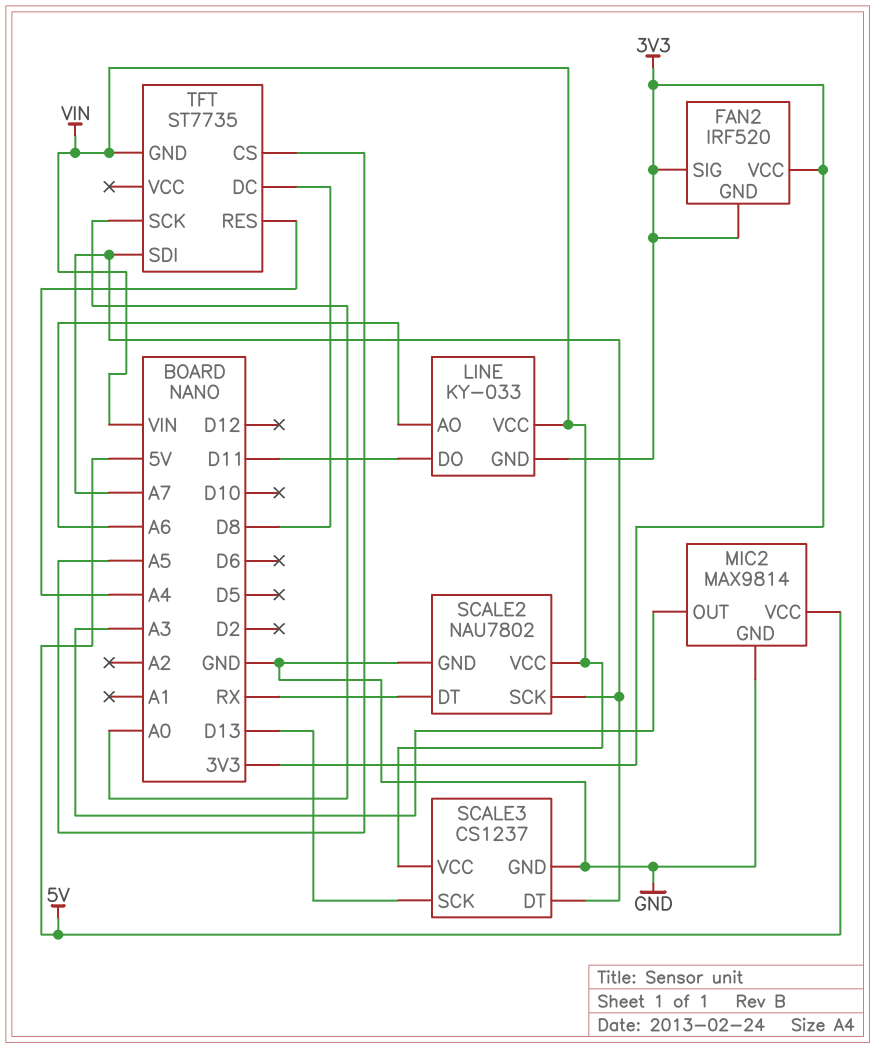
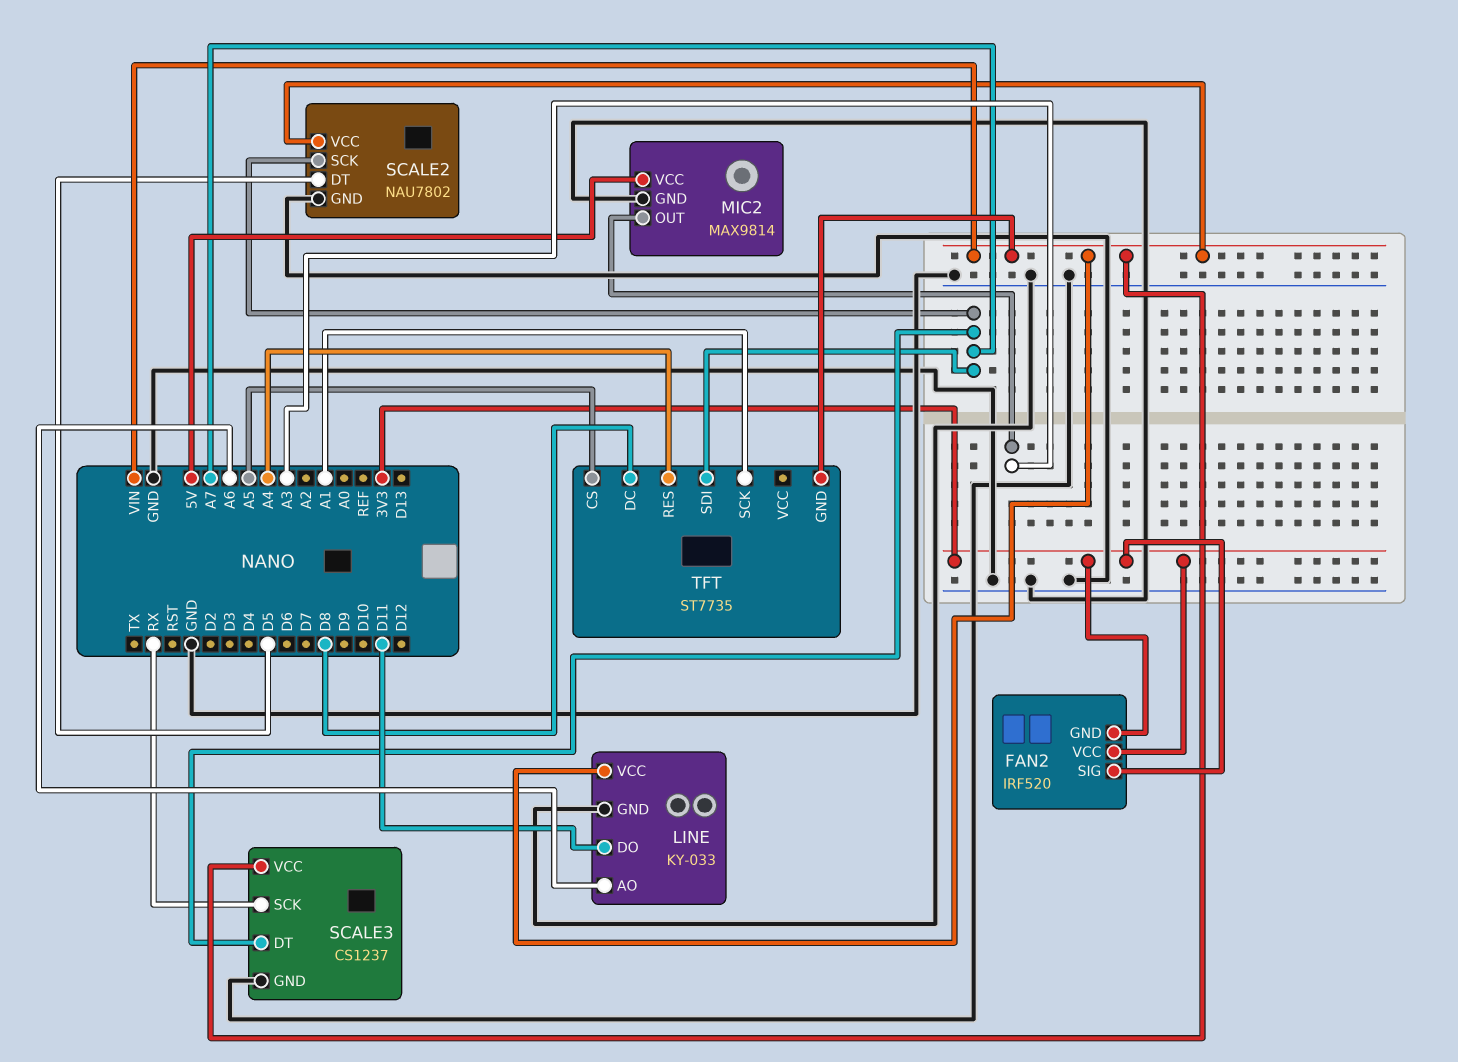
LINE pin GND: 3V3 -> GND
SCALE2 pin DT: RX -> D5
SCALE3 pin SCK: D13 -> RX
TFT pin SCK: A0 -> A1

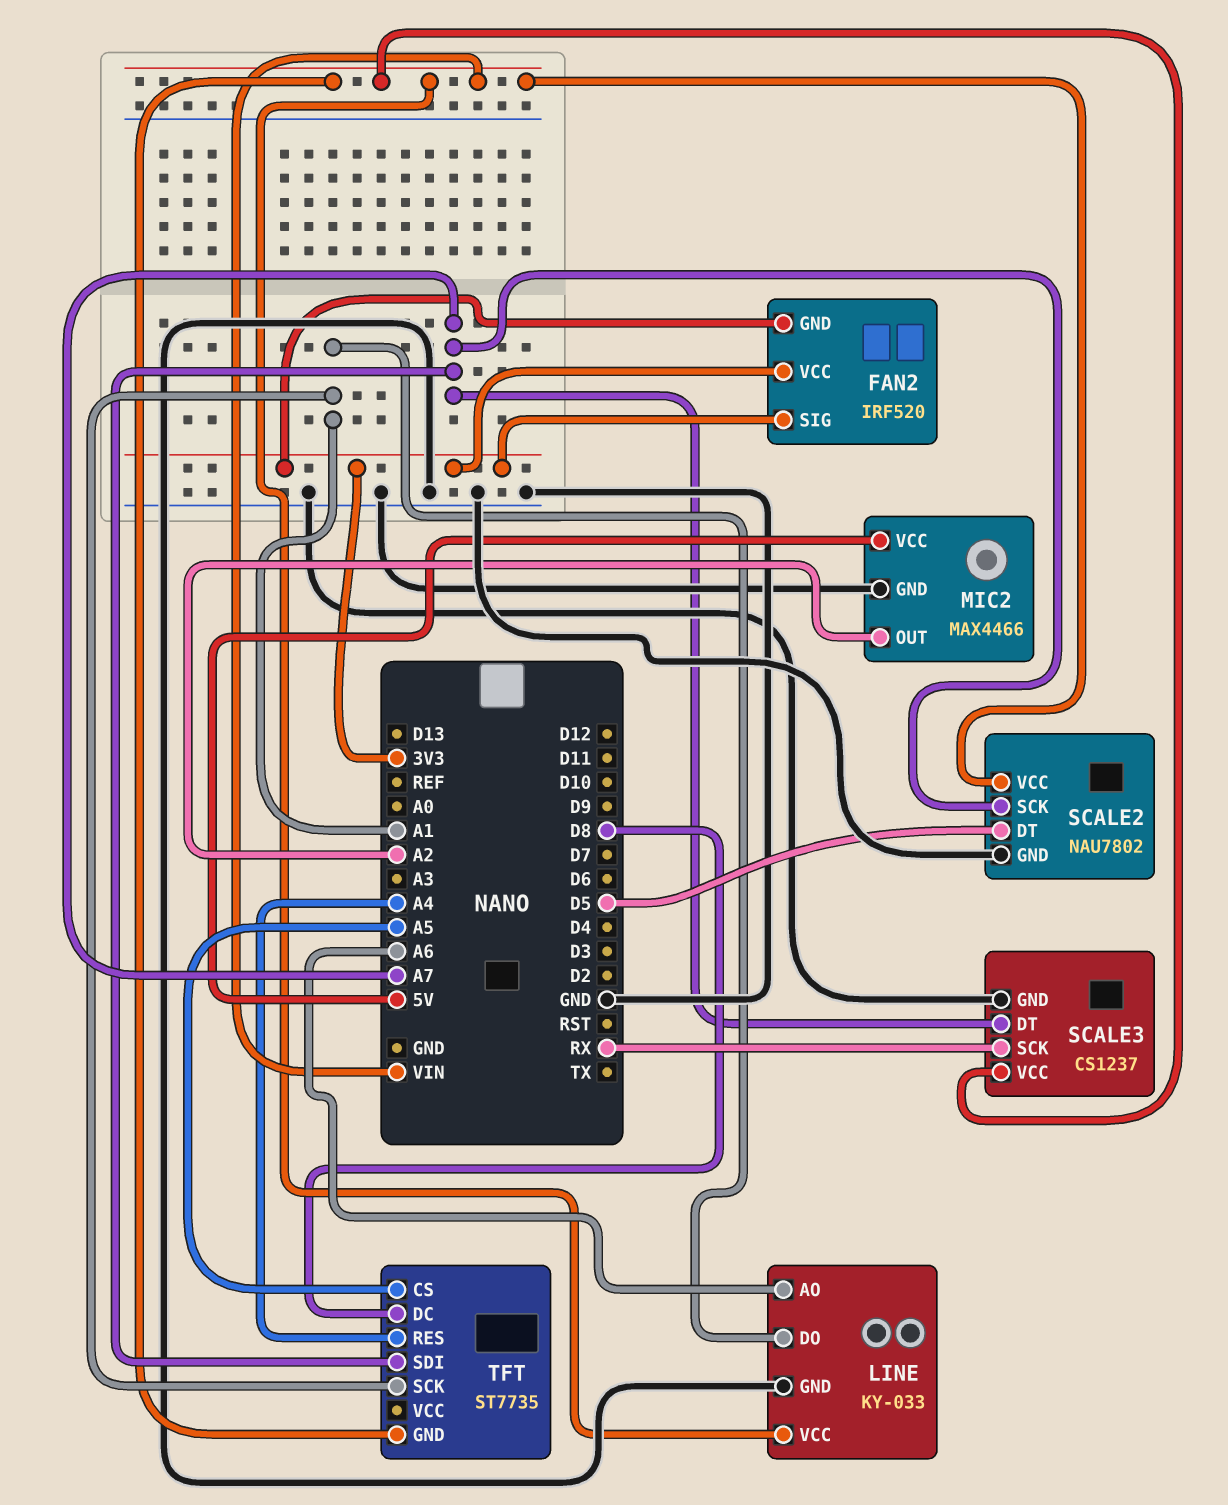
LINE pin DO: D11 -> A1
MIC2: MAX9814 -> MAX4466
MIC2 pin OUT: A3 -> A2

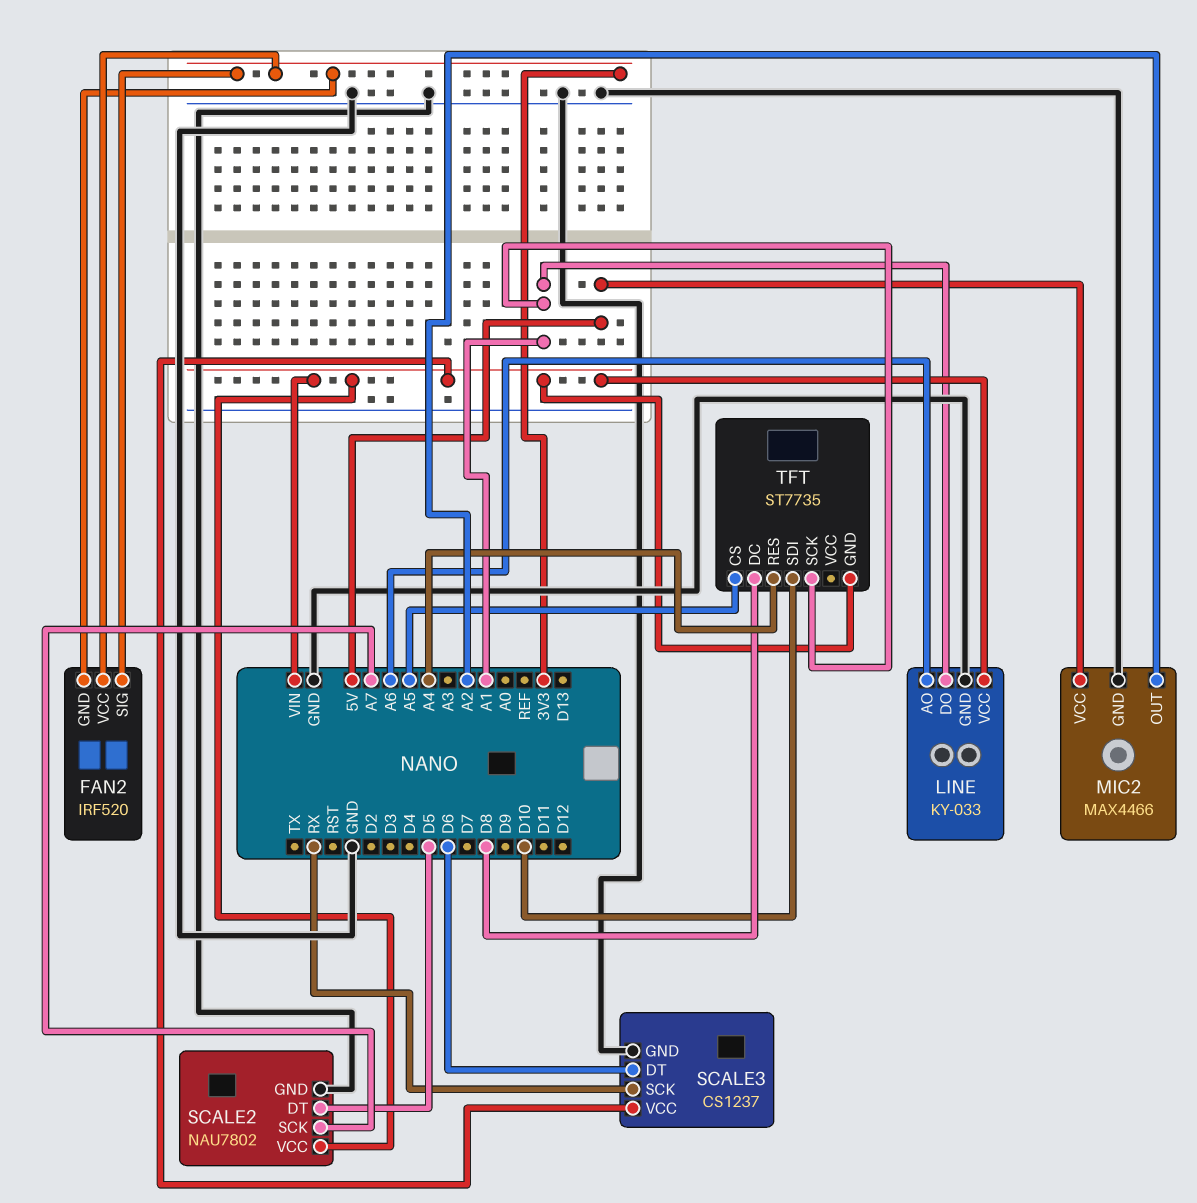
SCALE3 pin DT: A7 -> D6
TFT pin SDI: A7 -> D10

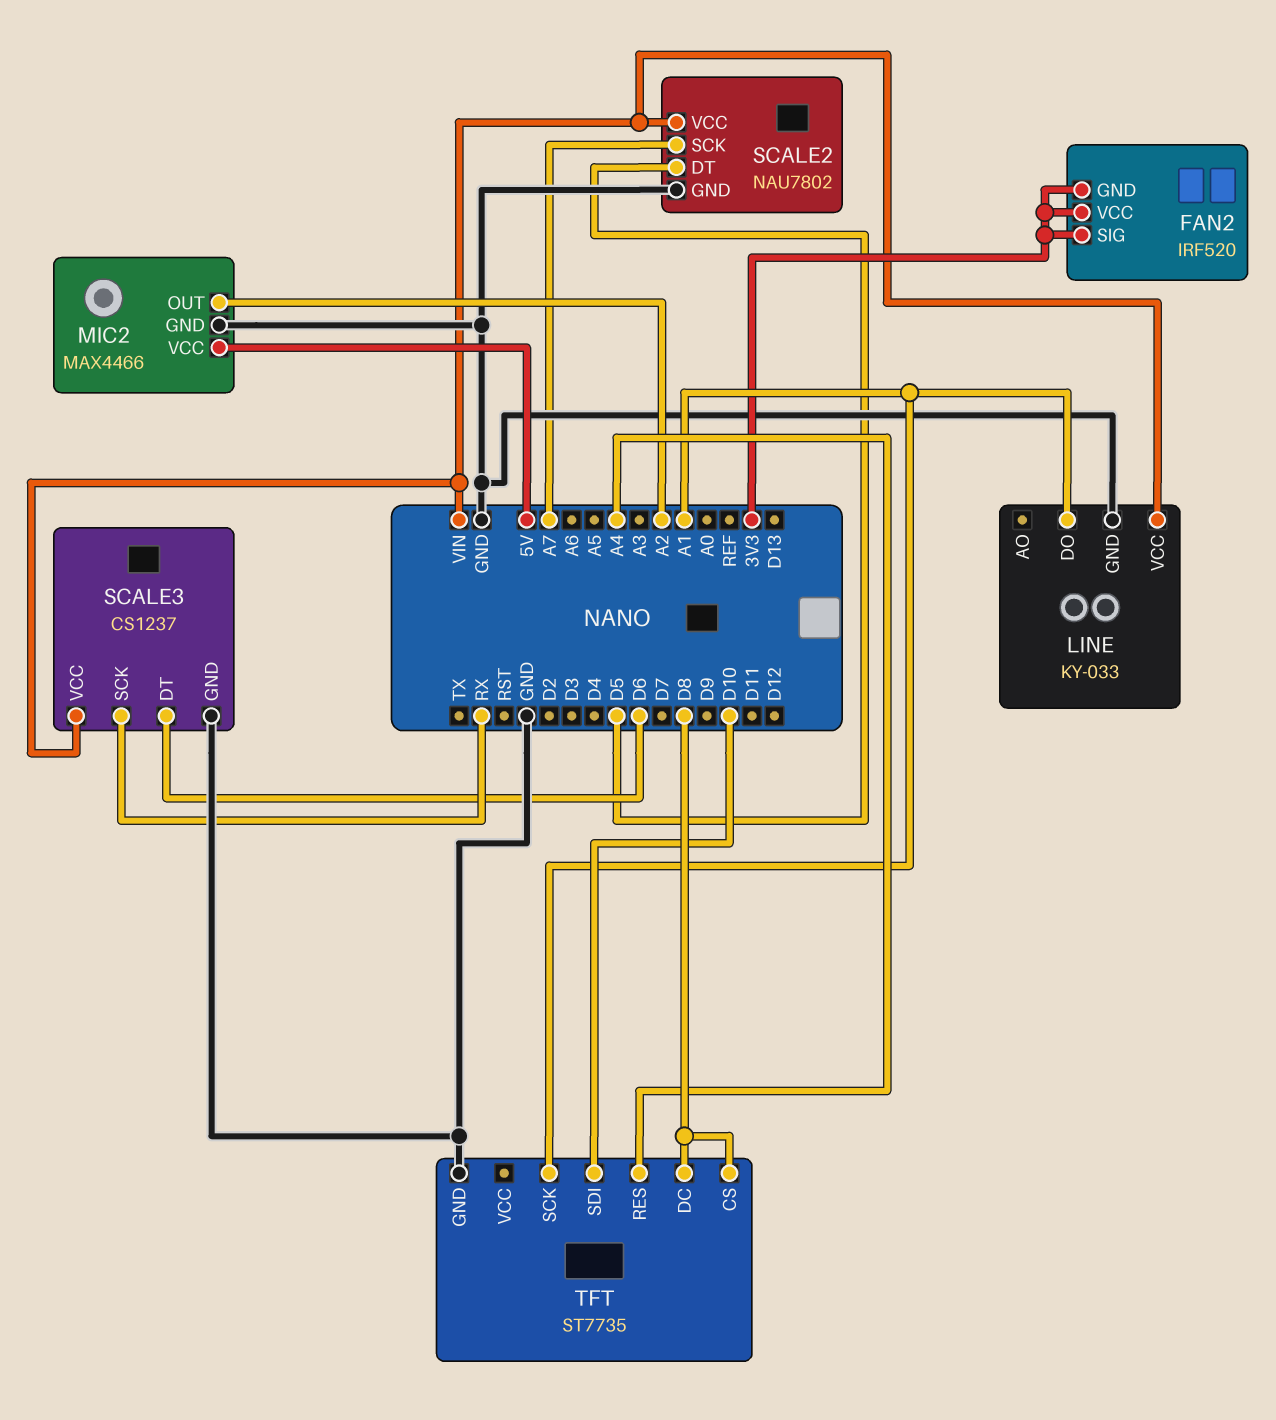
LINE pin AO: A6 -> none
TFT pin CS: A5 -> D8
TFT pin GND: VIN -> GND

